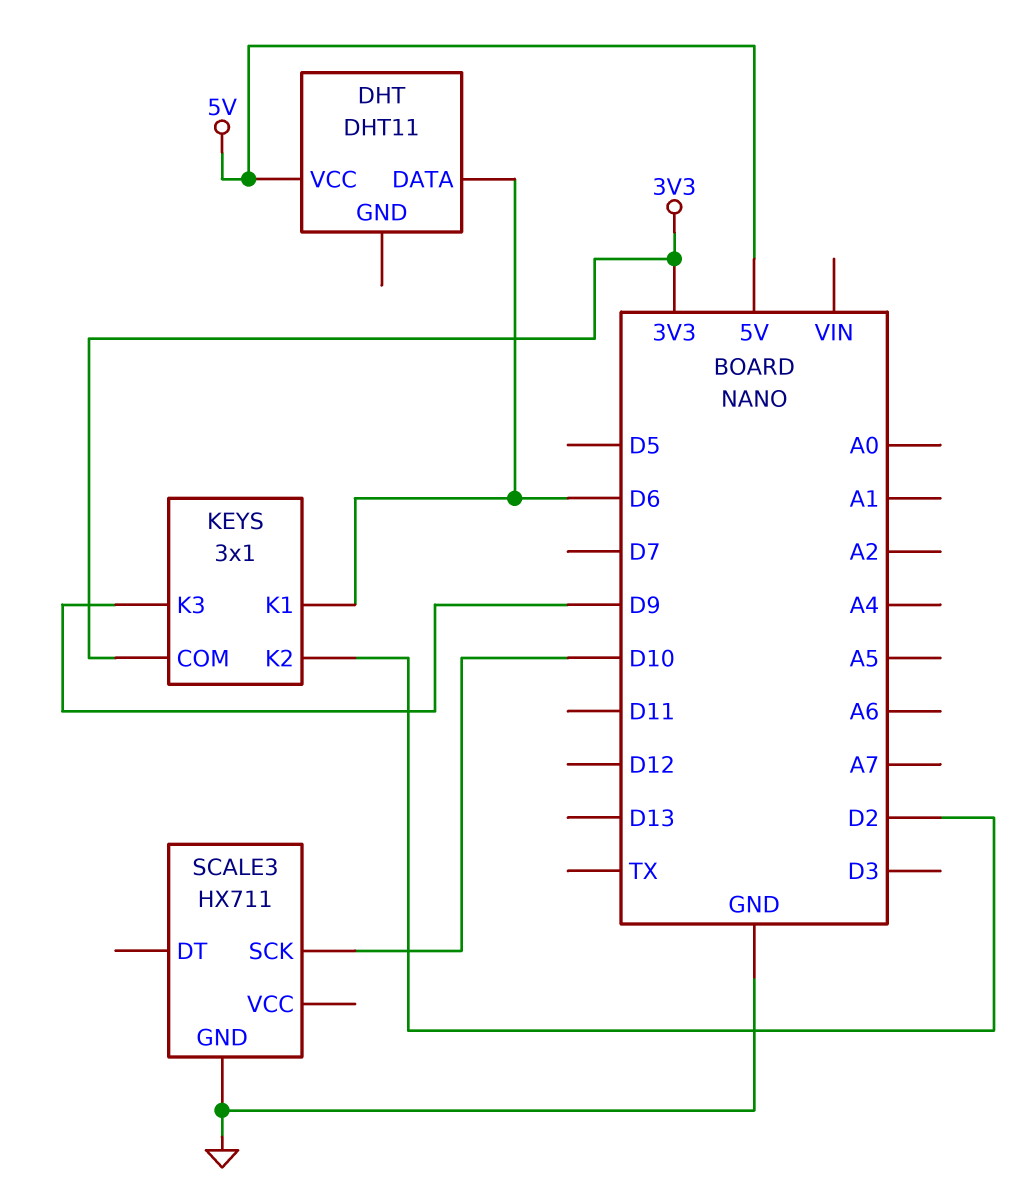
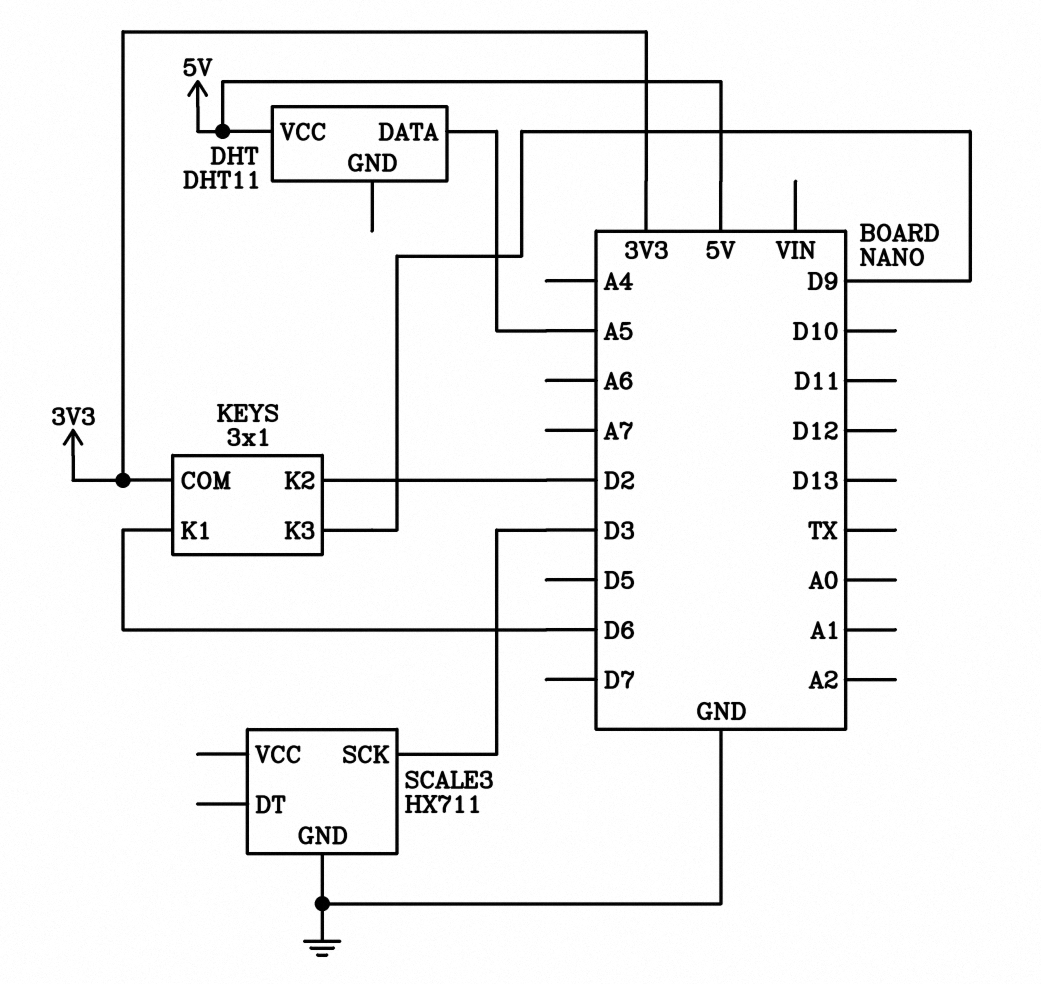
DHT pin DATA: D6 -> A5
SCALE3 pin SCK: D10 -> D3

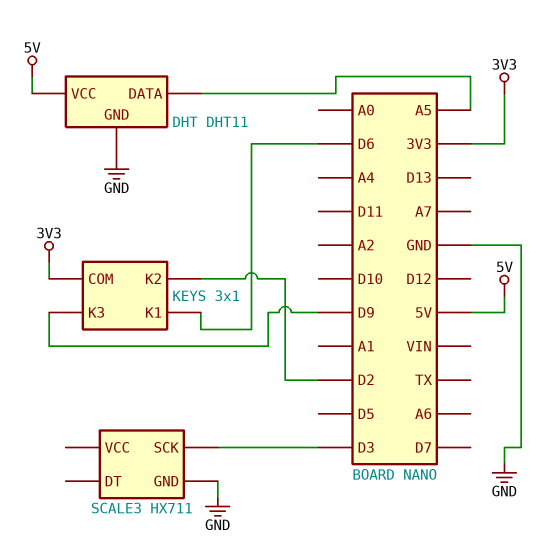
DHT pin GND: none -> GND

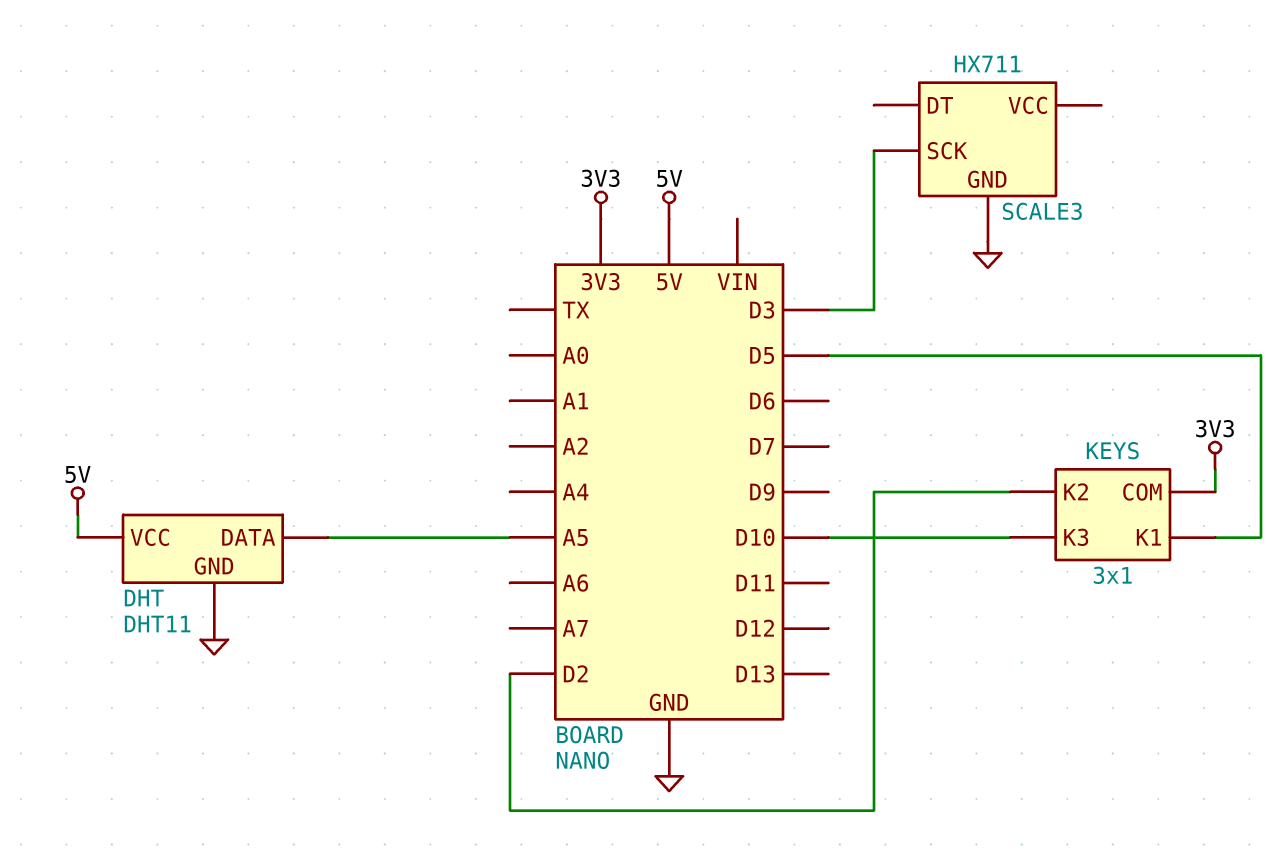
KEYS pin K1: D6 -> D5
KEYS pin K3: D9 -> D10

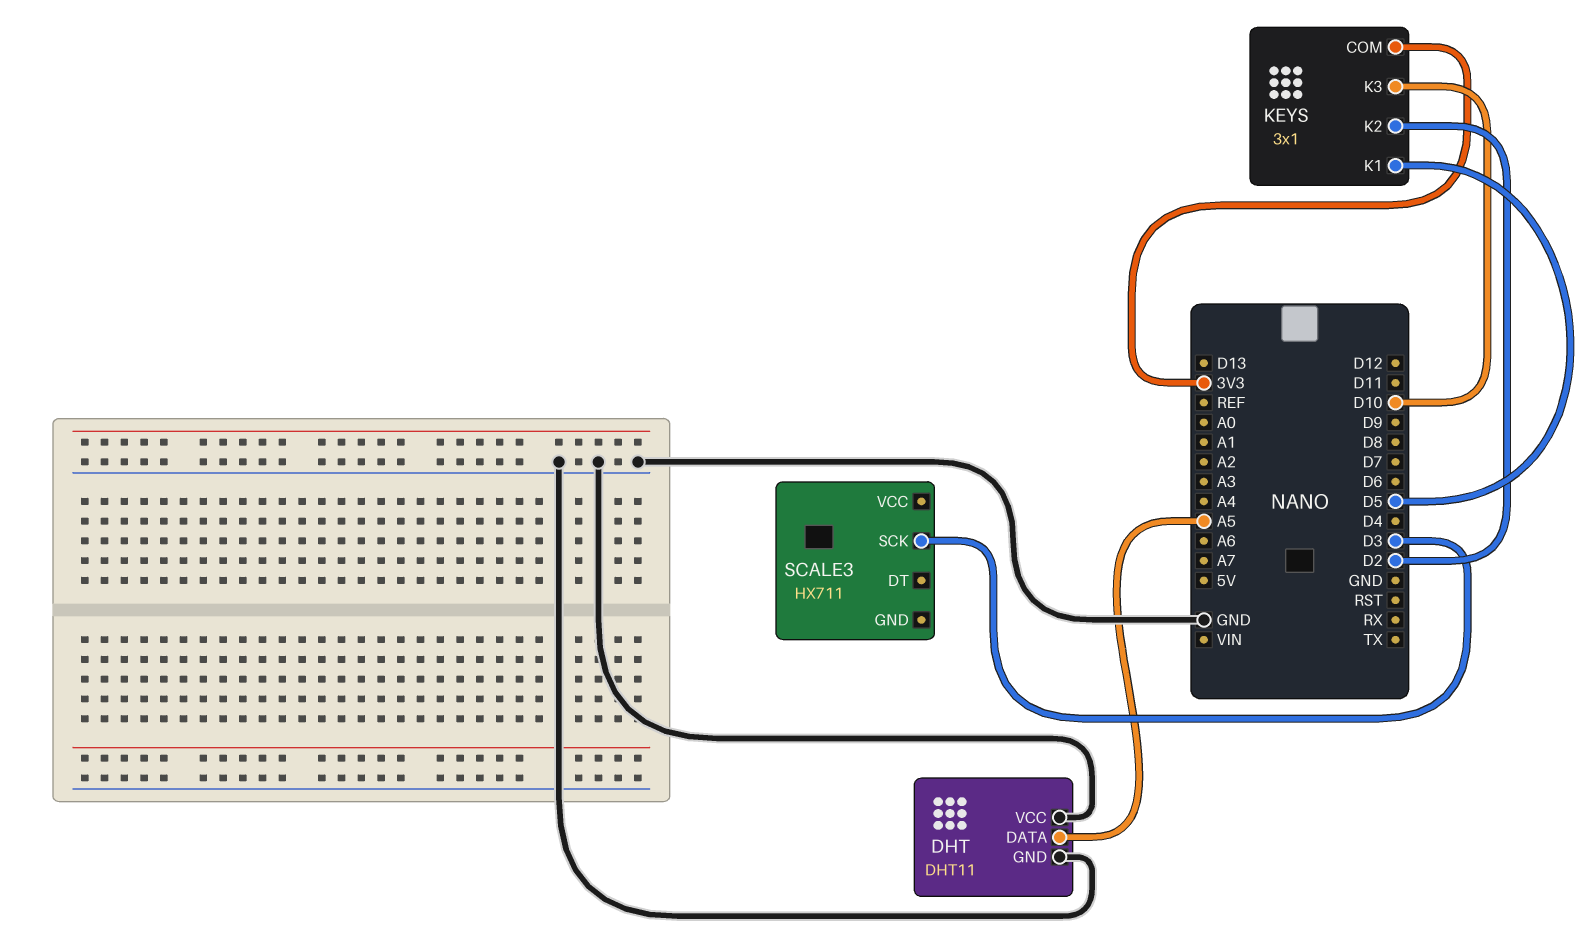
DHT pin VCC: 5V -> GND
SCALE3 pin GND: GND -> none

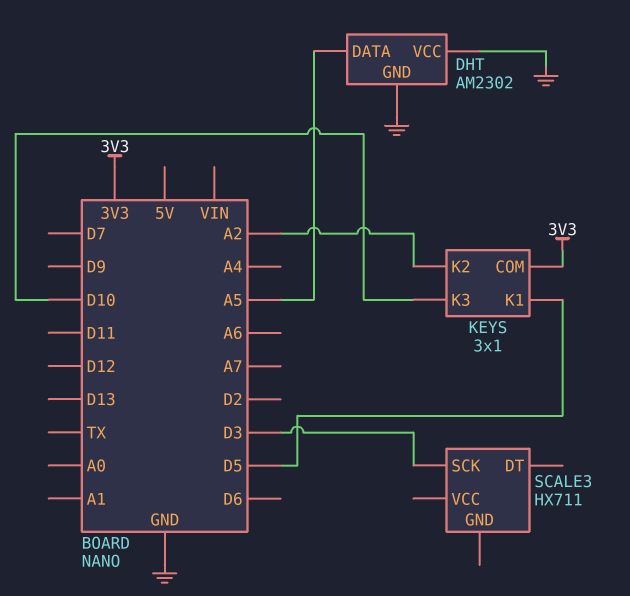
DHT: DHT11 -> AM2302
KEYS pin K2: D2 -> A2

